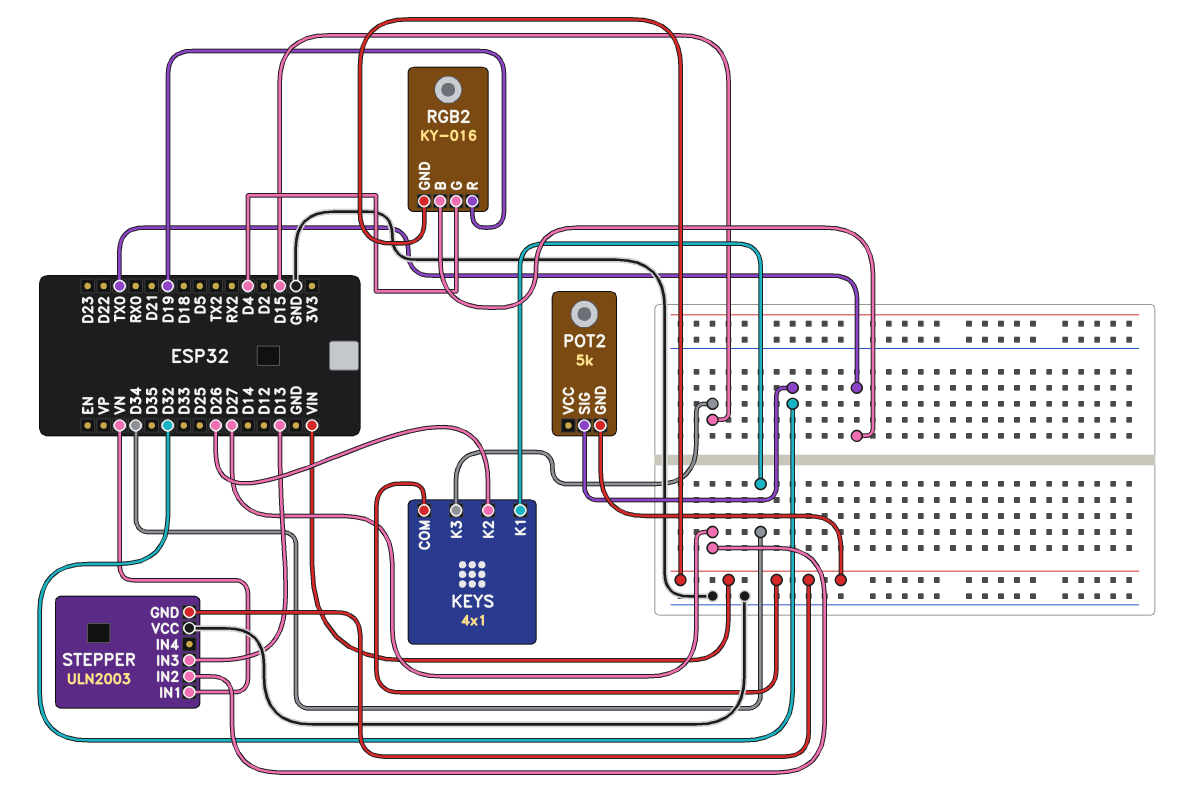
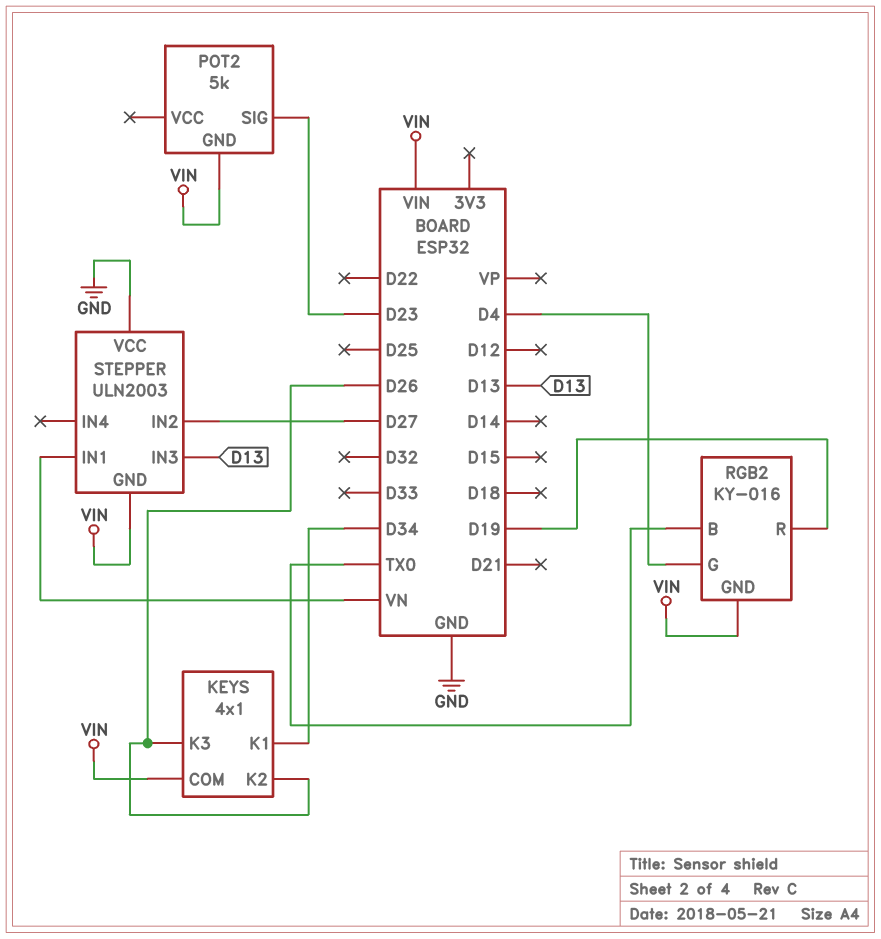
KEYS pin K3: D15 -> D26
POT2 pin SIG: D32 -> D23

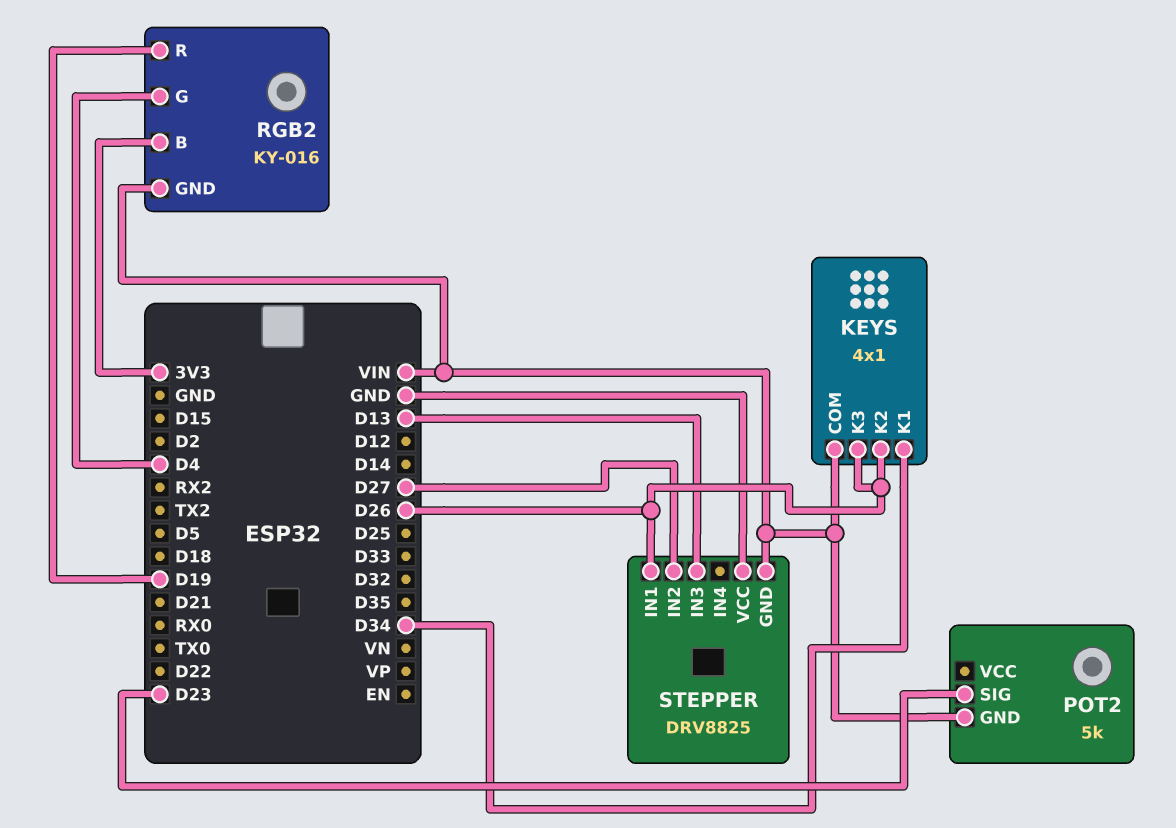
RGB2 pin B: TX0 -> 3V3
STEPPER: ULN2003 -> DRV8825
STEPPER pin IN1: VN -> D26

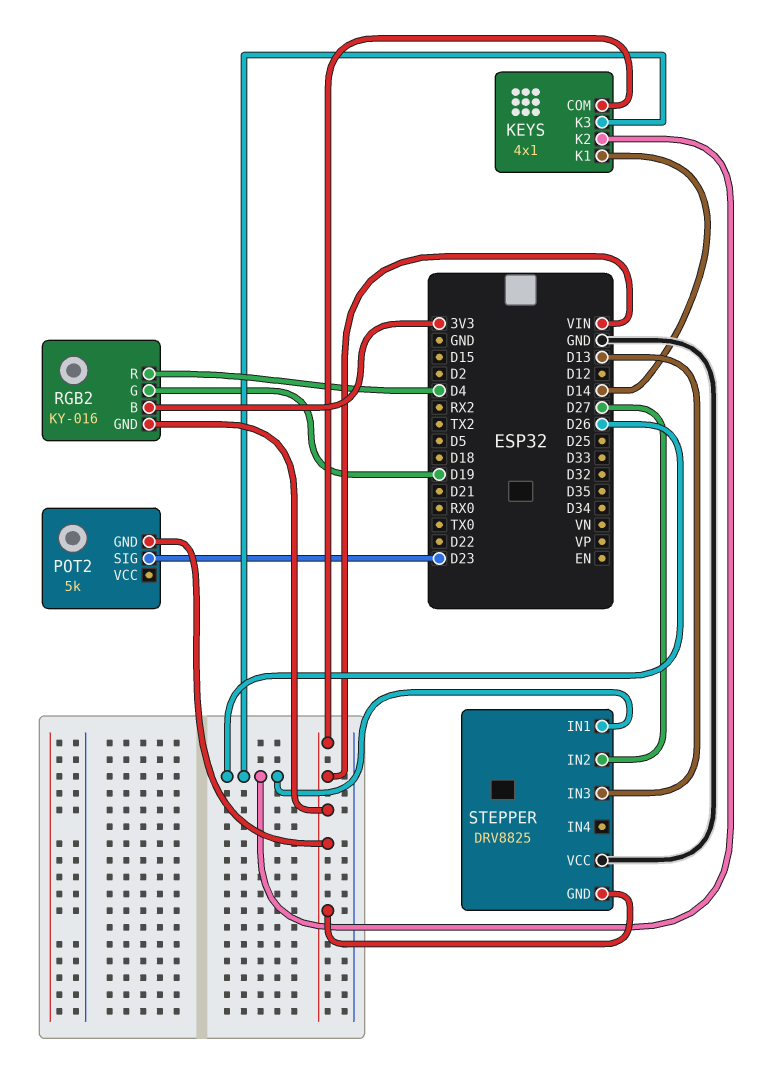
KEYS pin K1: D34 -> D14
RGB2 pin G: D4 -> D19
RGB2 pin R: D19 -> D4

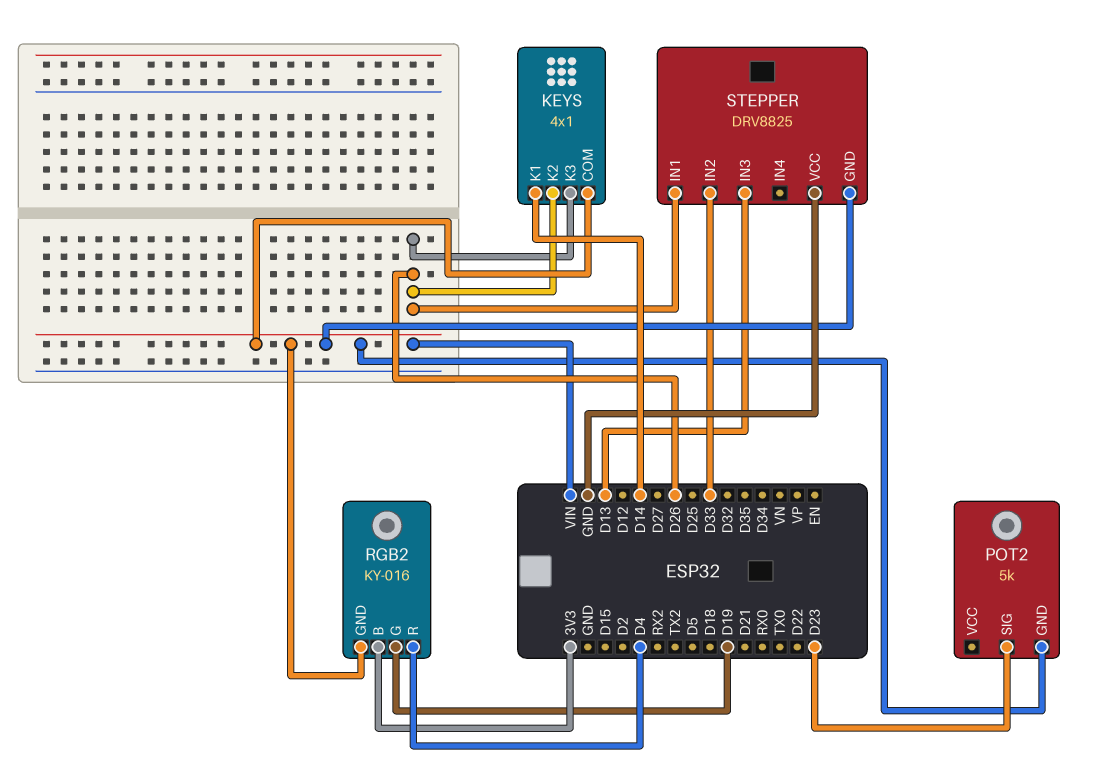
STEPPER pin IN2: D27 -> D33

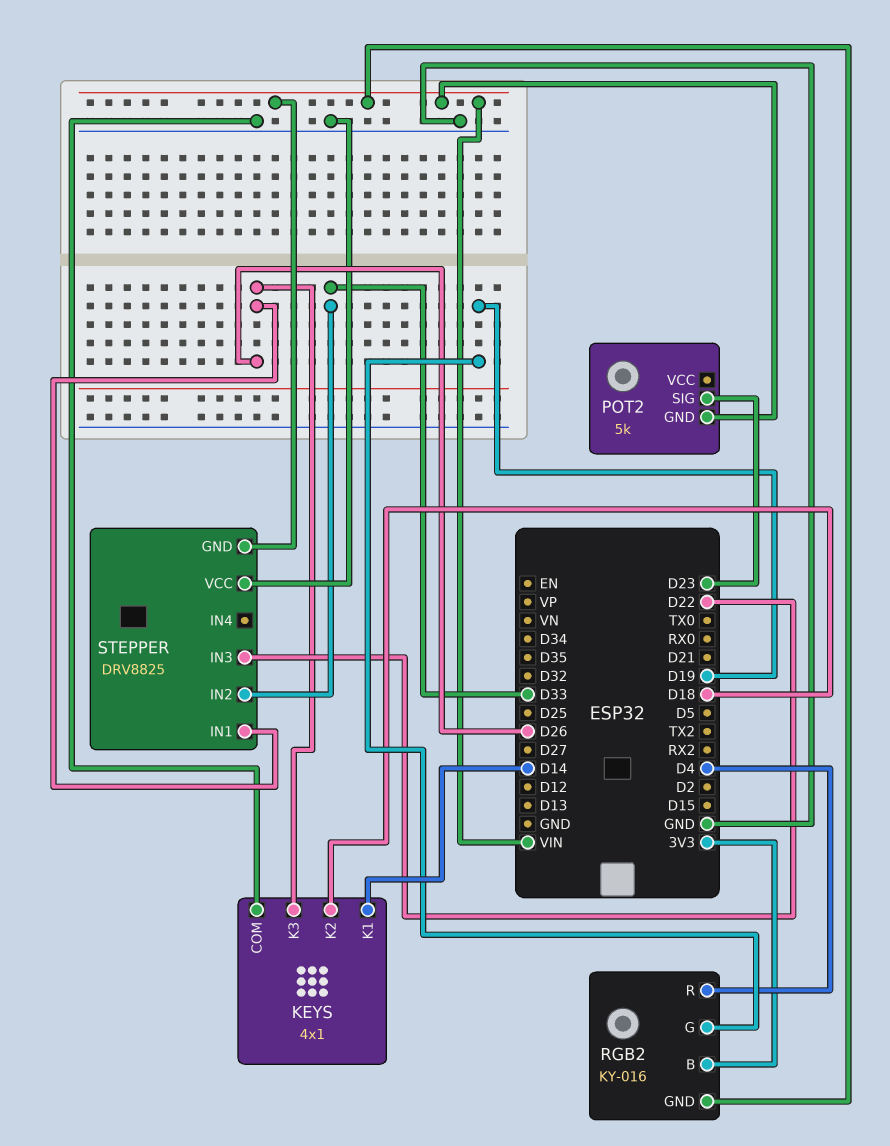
KEYS pin COM: VIN -> GND
KEYS pin K2: D26 -> D18
STEPPER pin IN3: D13 -> D22

